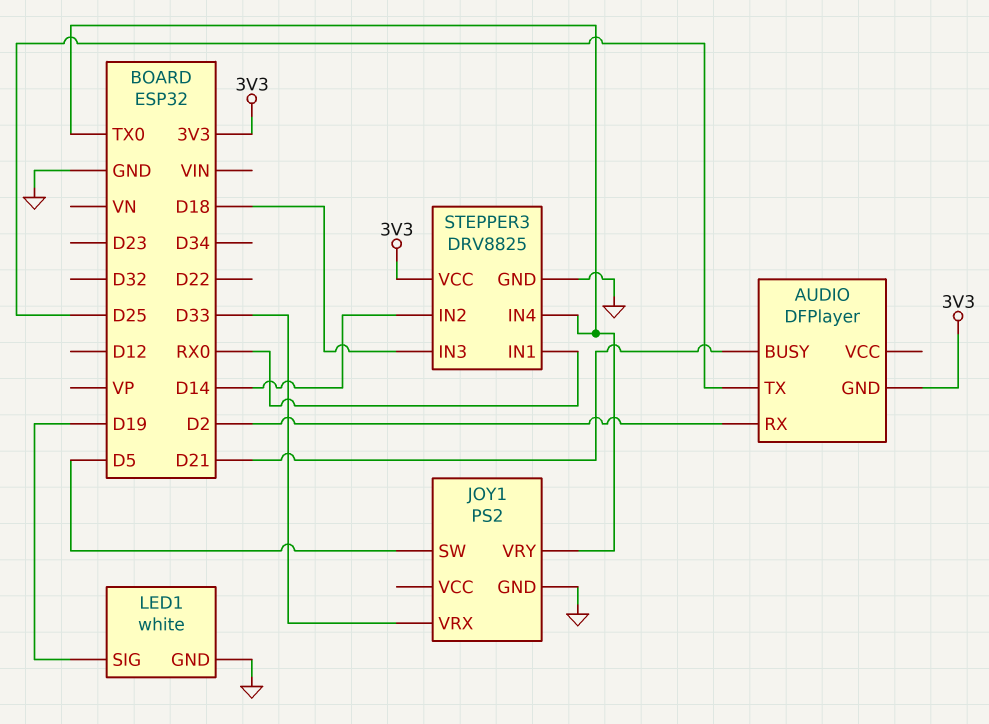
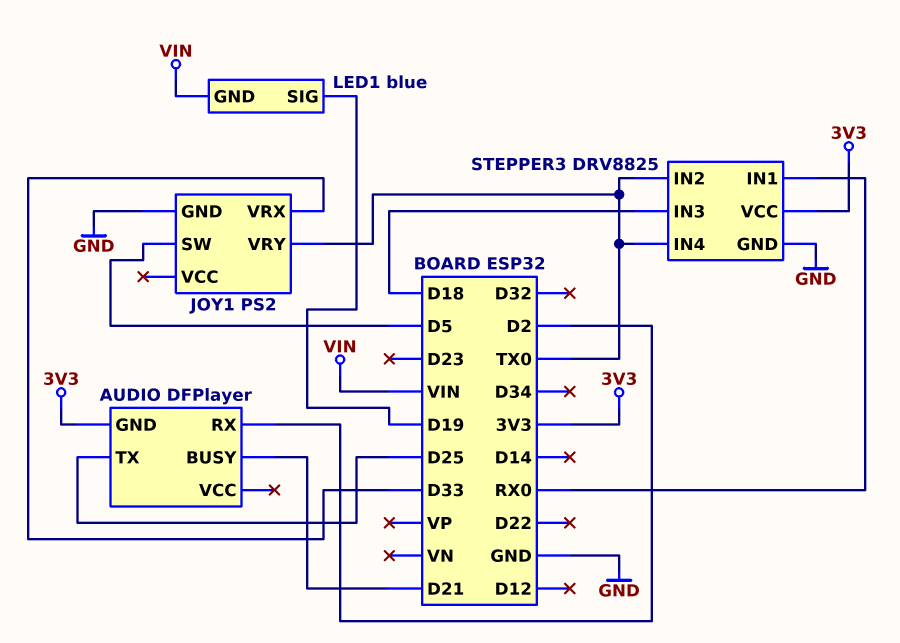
LED1: white -> blue
LED1 pin GND: GND -> VIN
STEPPER3 pin IN2: D14 -> TX0

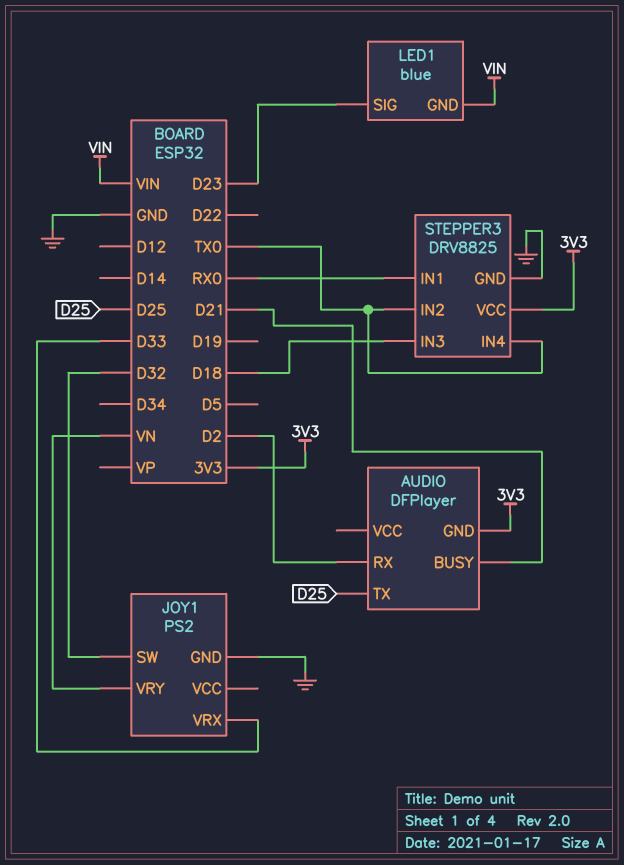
JOY1 pin SW: D5 -> D32
JOY1 pin VRY: TX0 -> VN
LED1 pin SIG: D19 -> D23

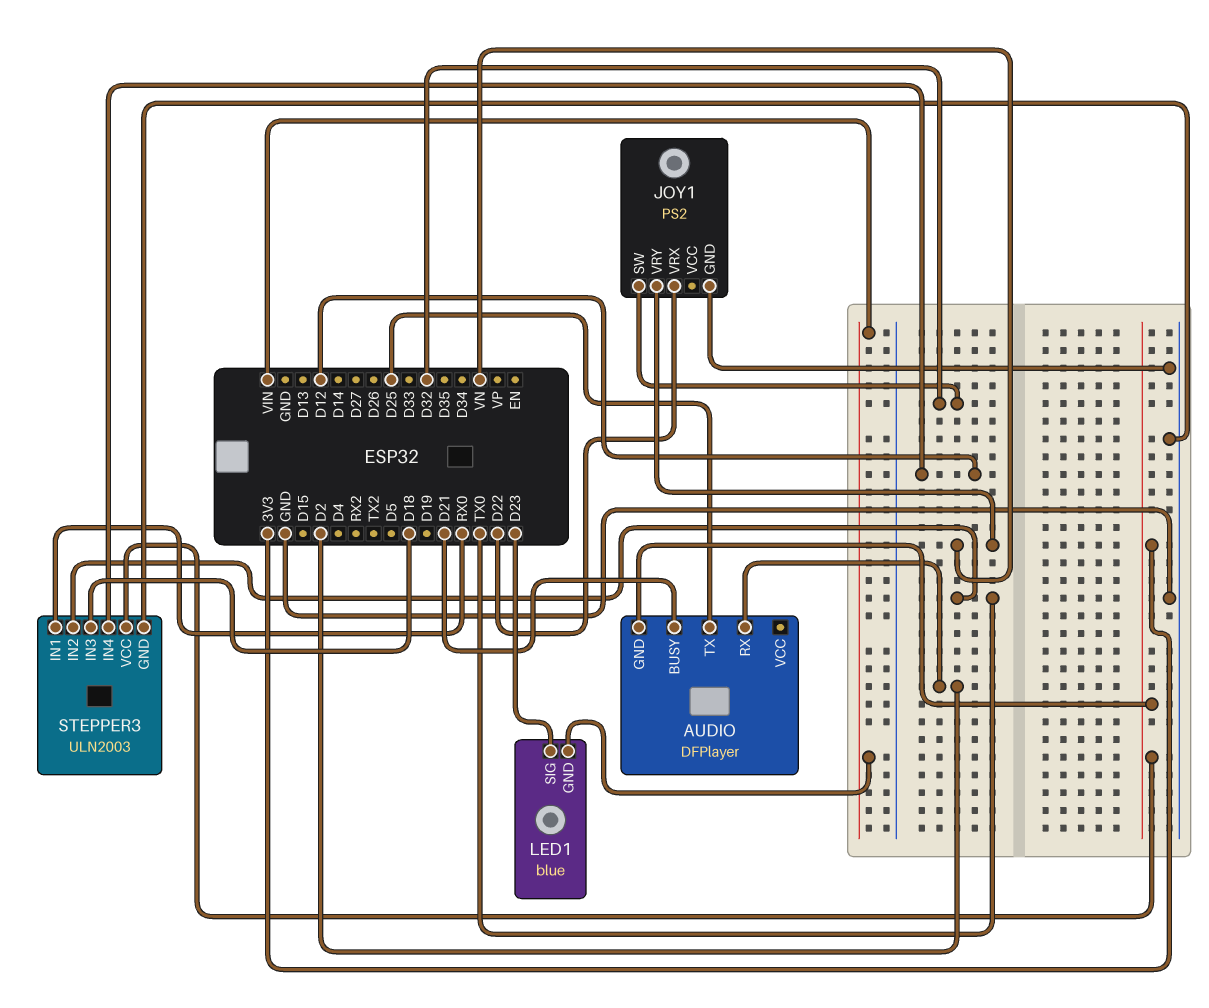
JOY1 pin VRX: D33 -> D22
STEPPER3: DRV8825 -> ULN2003
STEPPER3 pin IN4: TX0 -> D12

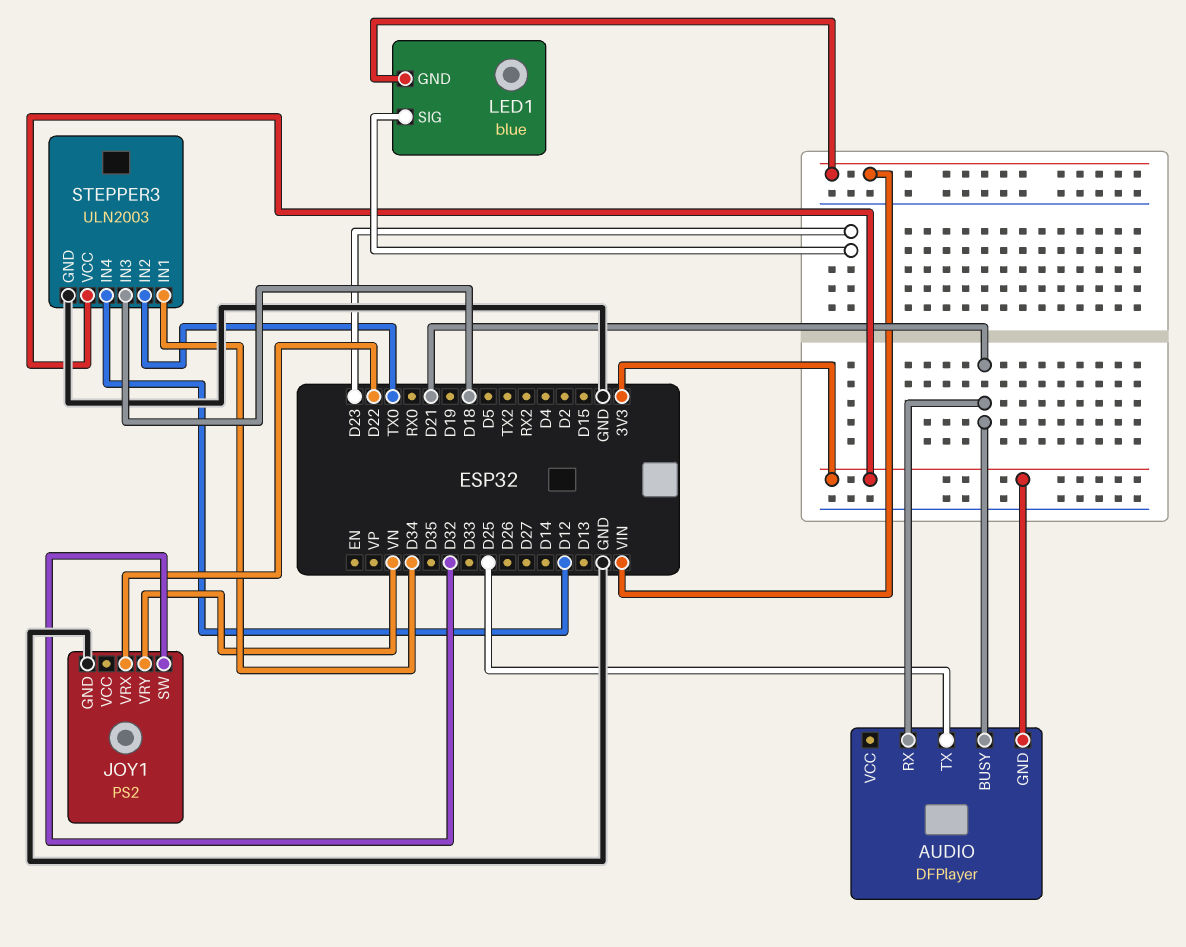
AUDIO pin RX: D2 -> D21
STEPPER3 pin IN1: RX0 -> D34

